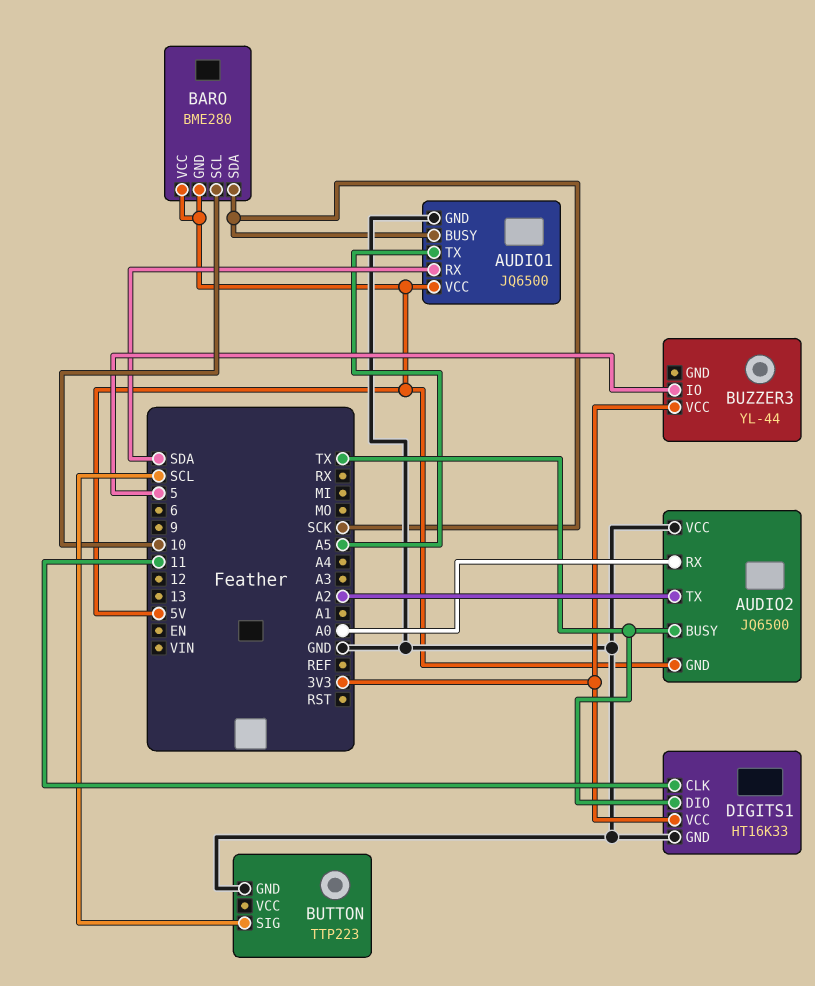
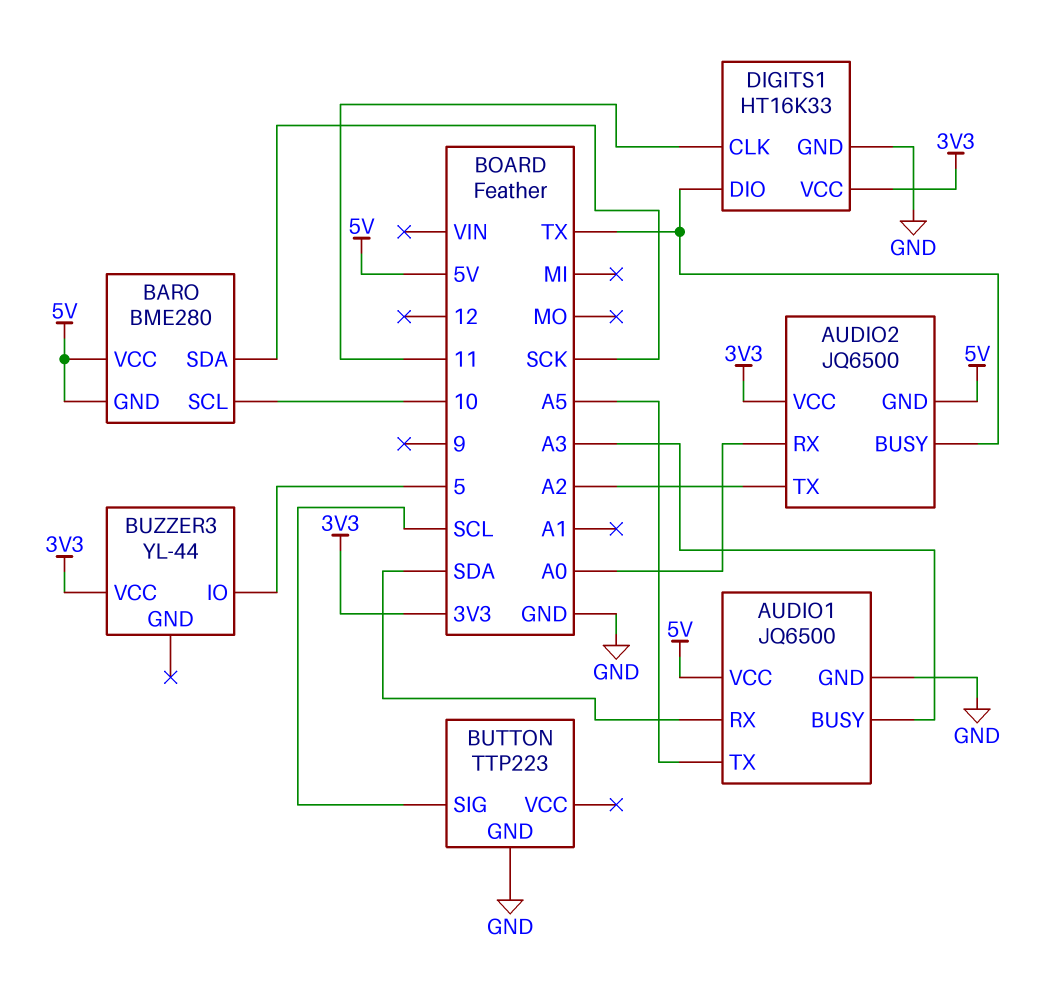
AUDIO1 pin BUSY: SCK -> A3
AUDIO2 pin VCC: GND -> 3V3

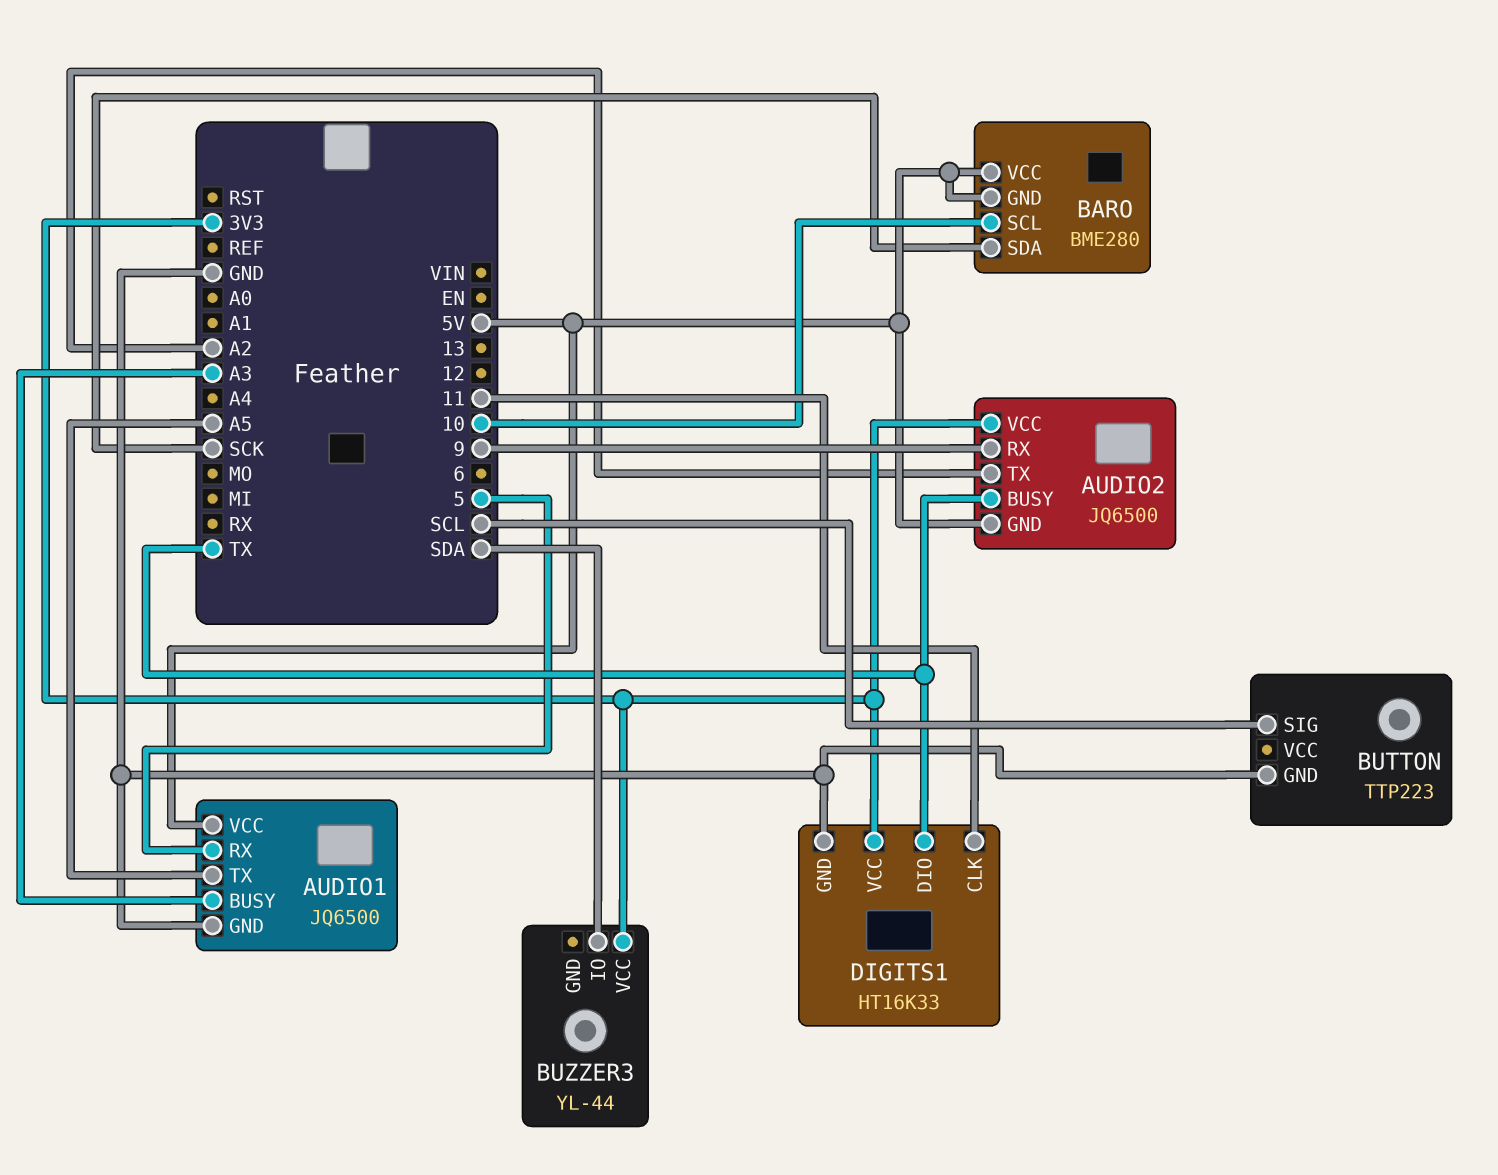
AUDIO1 pin RX: SDA -> 5
AUDIO2 pin RX: A0 -> 9
BUZZER3 pin IO: 5 -> SDA

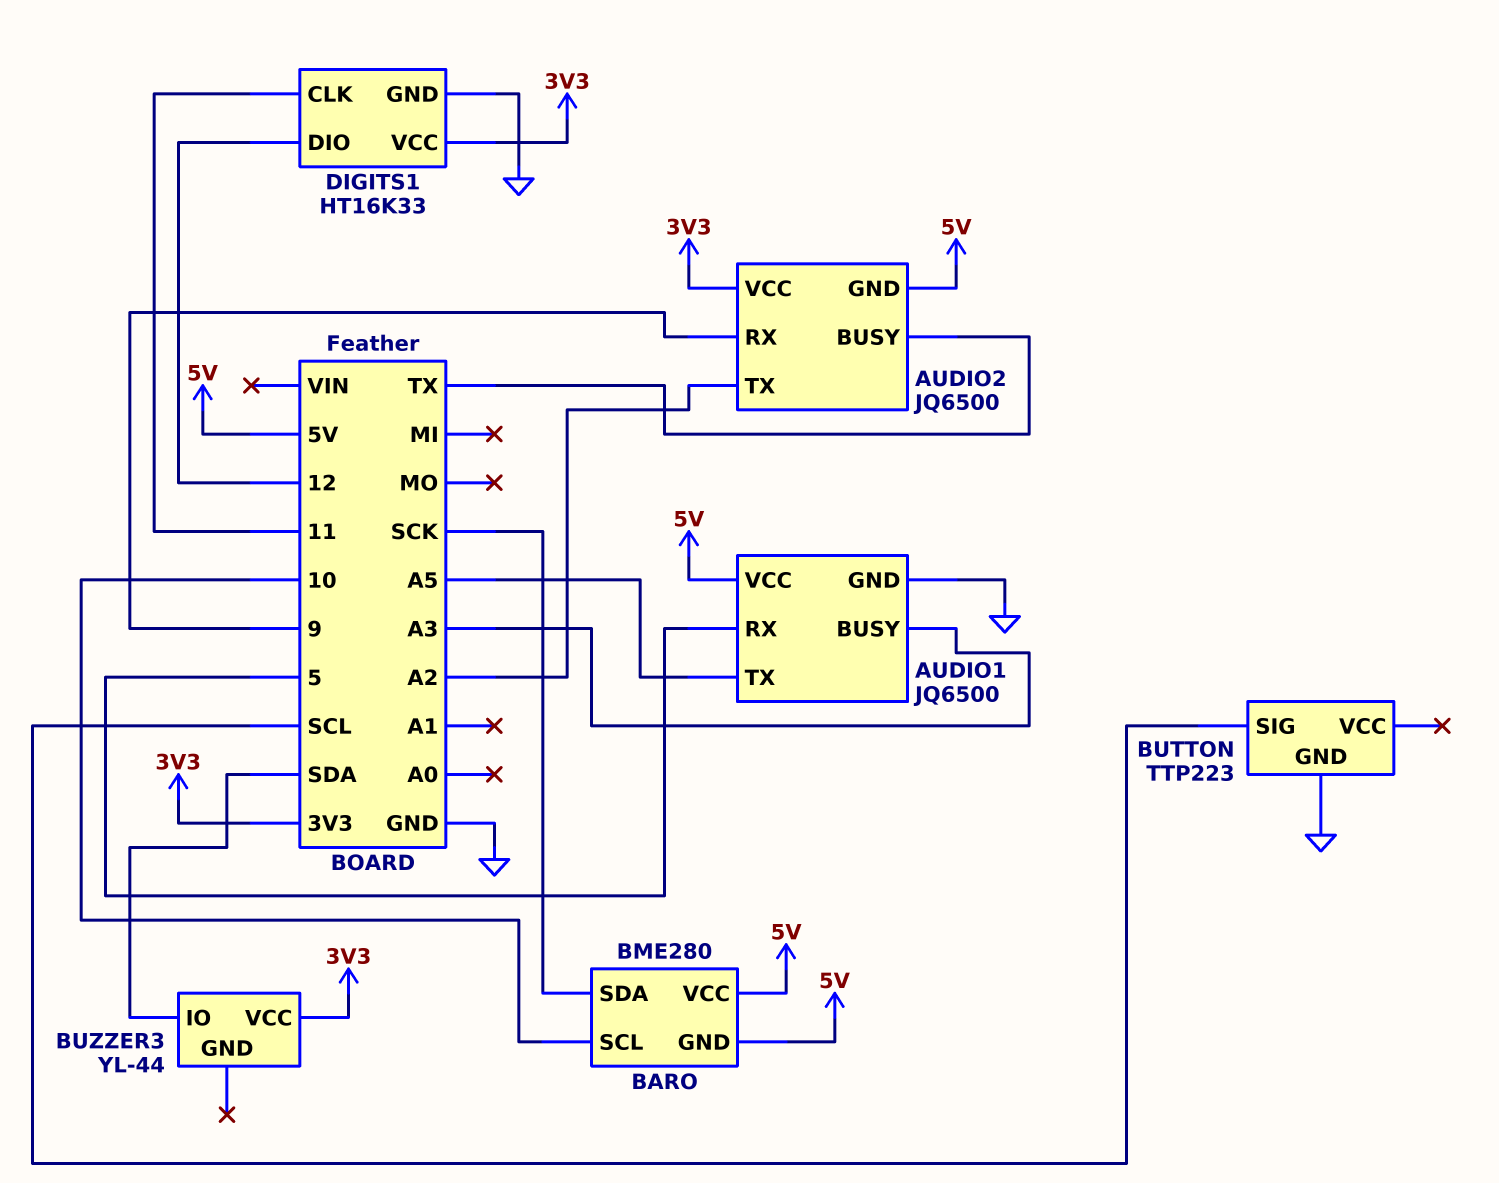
DIGITS1 pin DIO: TX -> 12

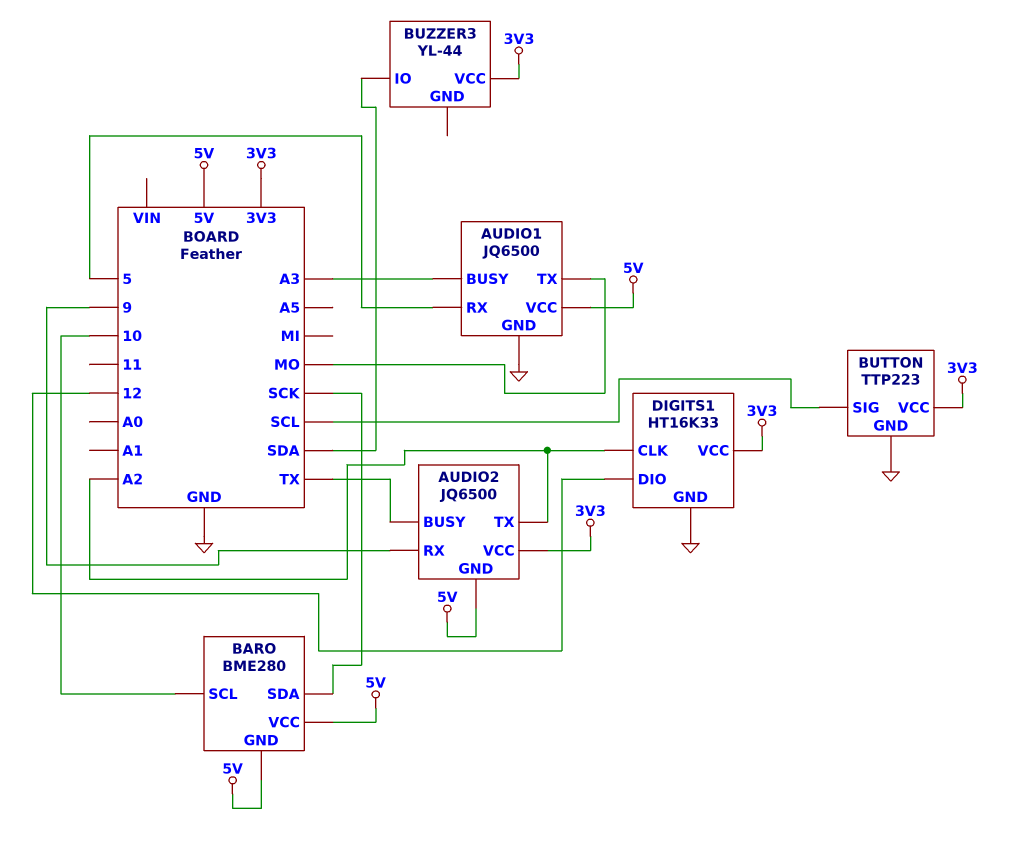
AUDIO1 pin TX: A5 -> MO
BUTTON pin VCC: none -> 3V3
DIGITS1 pin CLK: 11 -> A2

